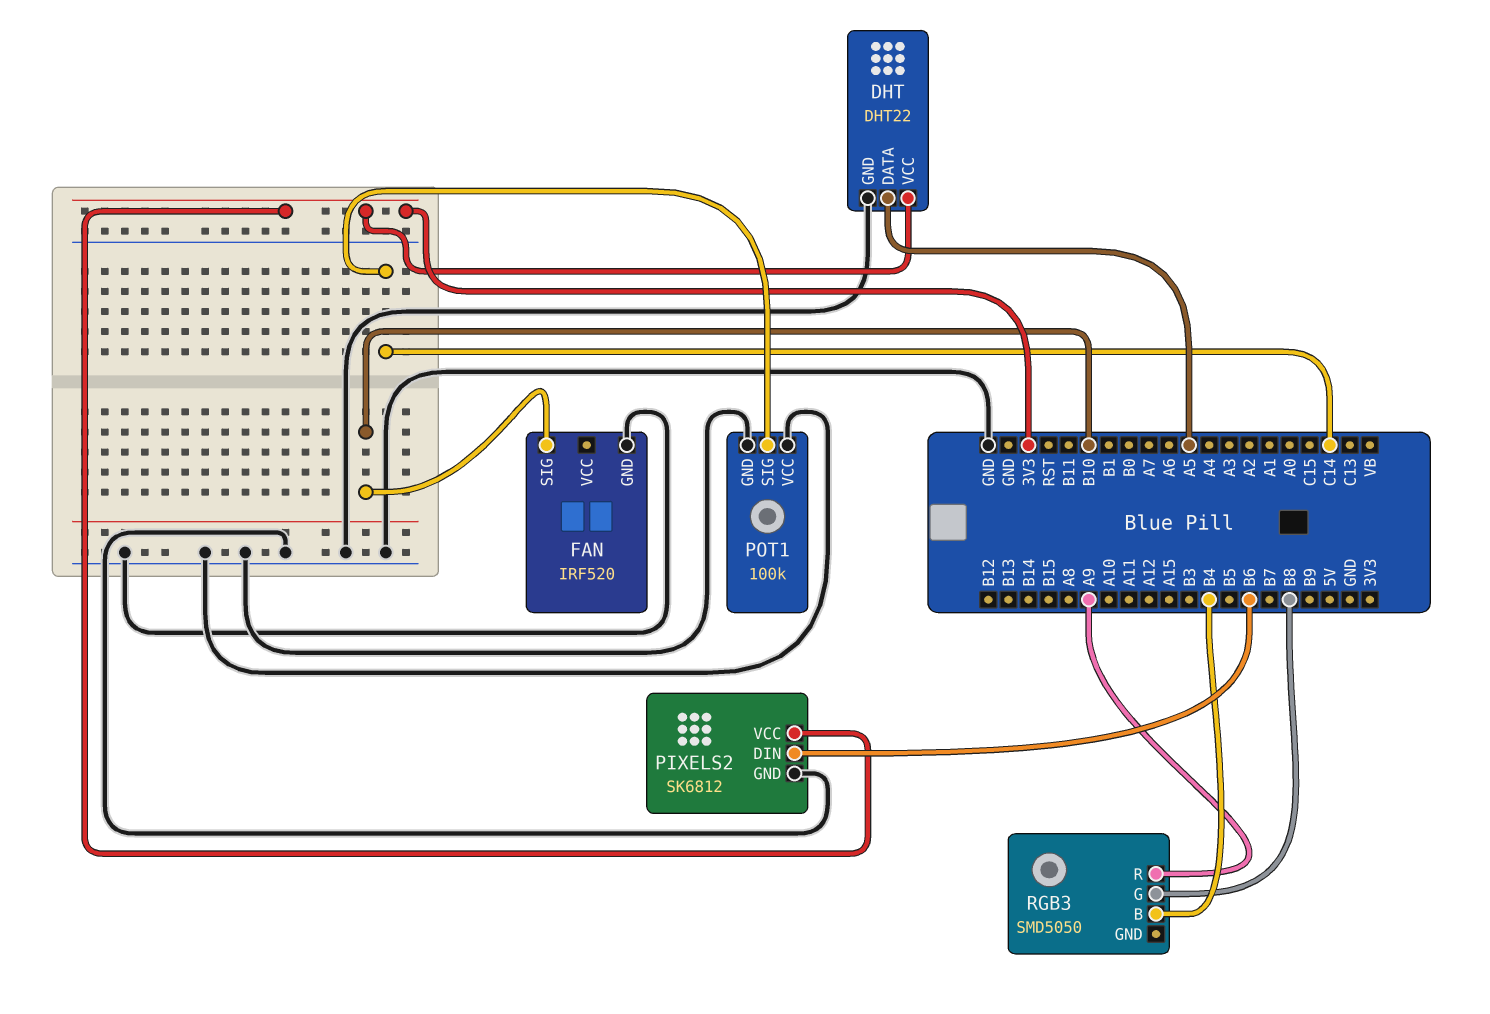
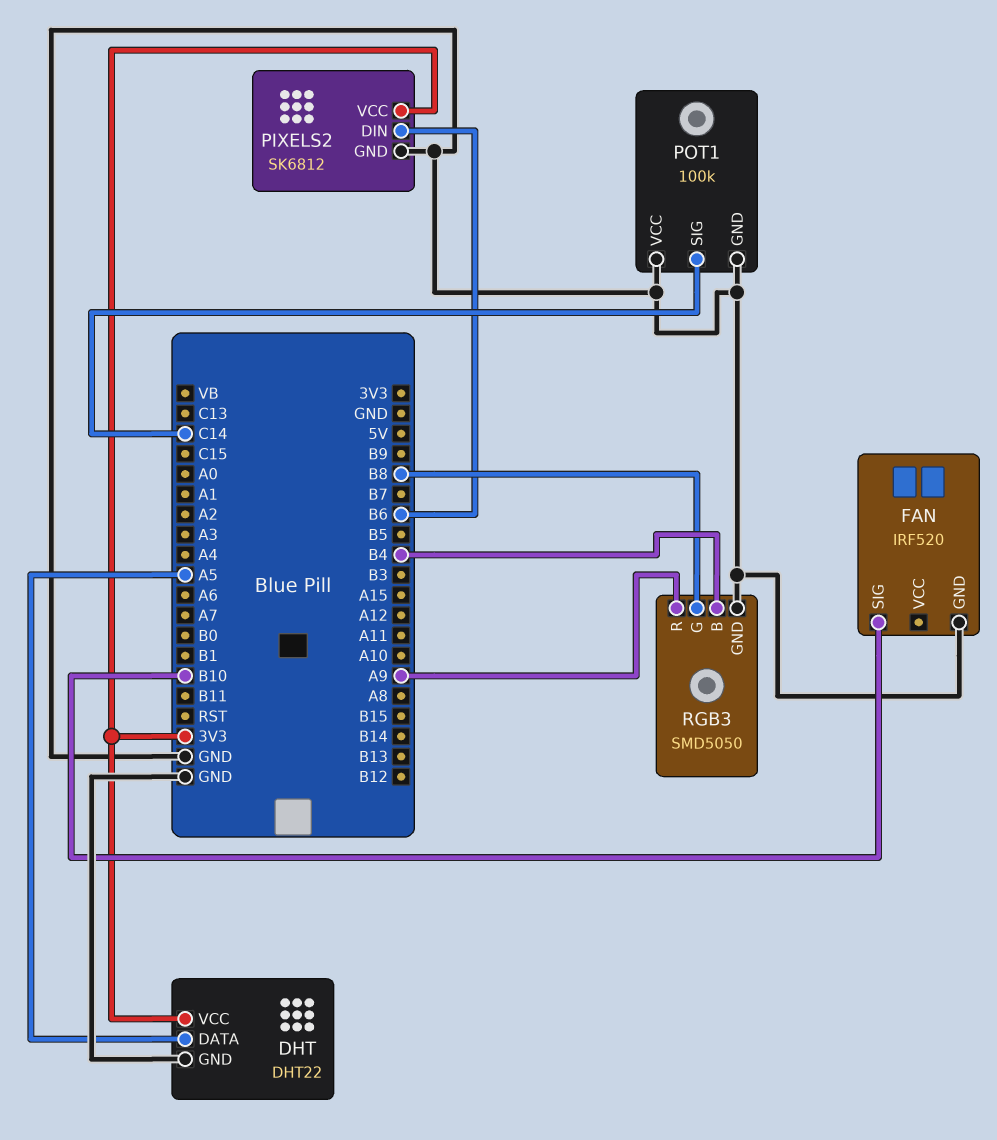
RGB3 pin GND: none -> GND

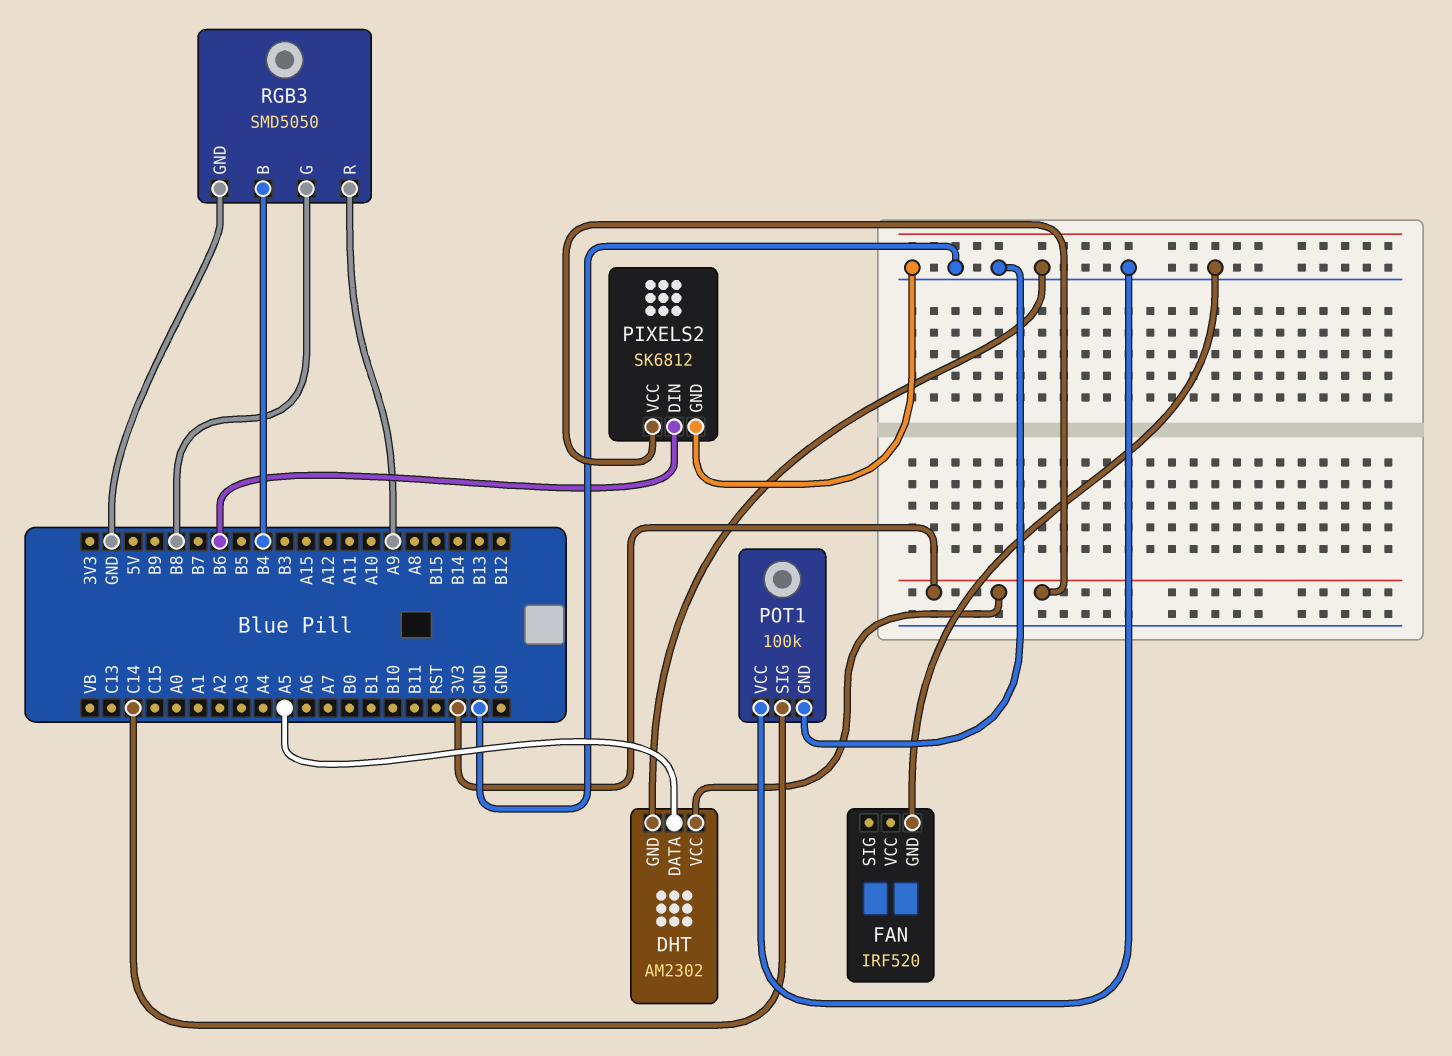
DHT: DHT22 -> AM2302
FAN pin SIG: B10 -> none

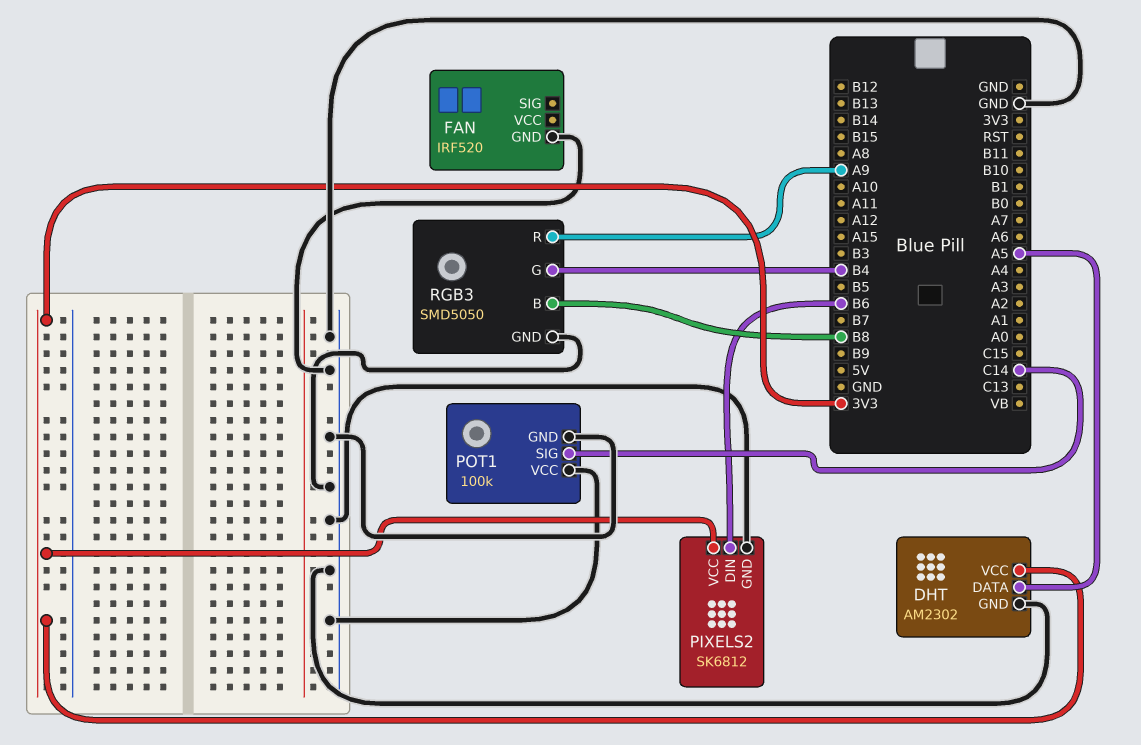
RGB3 pin B: B4 -> B8
RGB3 pin G: B8 -> B4

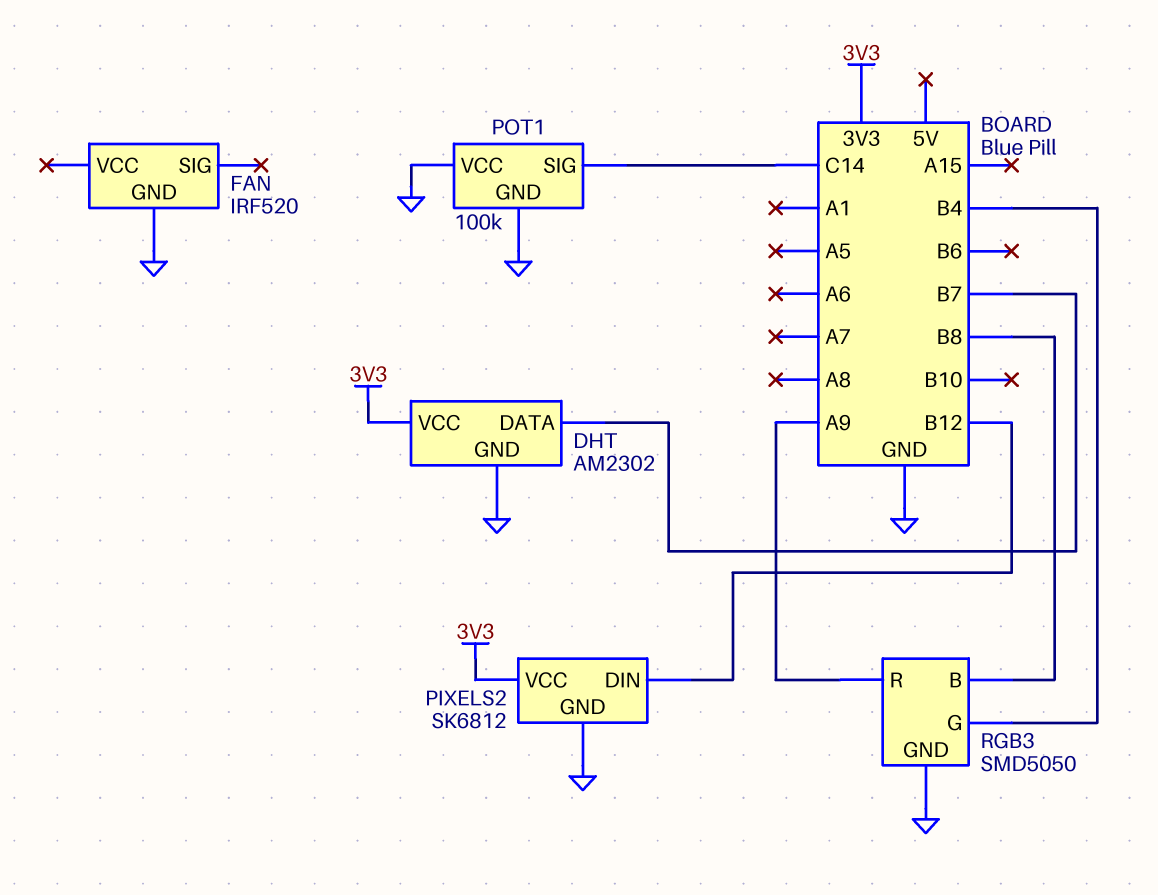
DHT pin DATA: A5 -> B7
PIXELS2 pin DIN: B6 -> B12

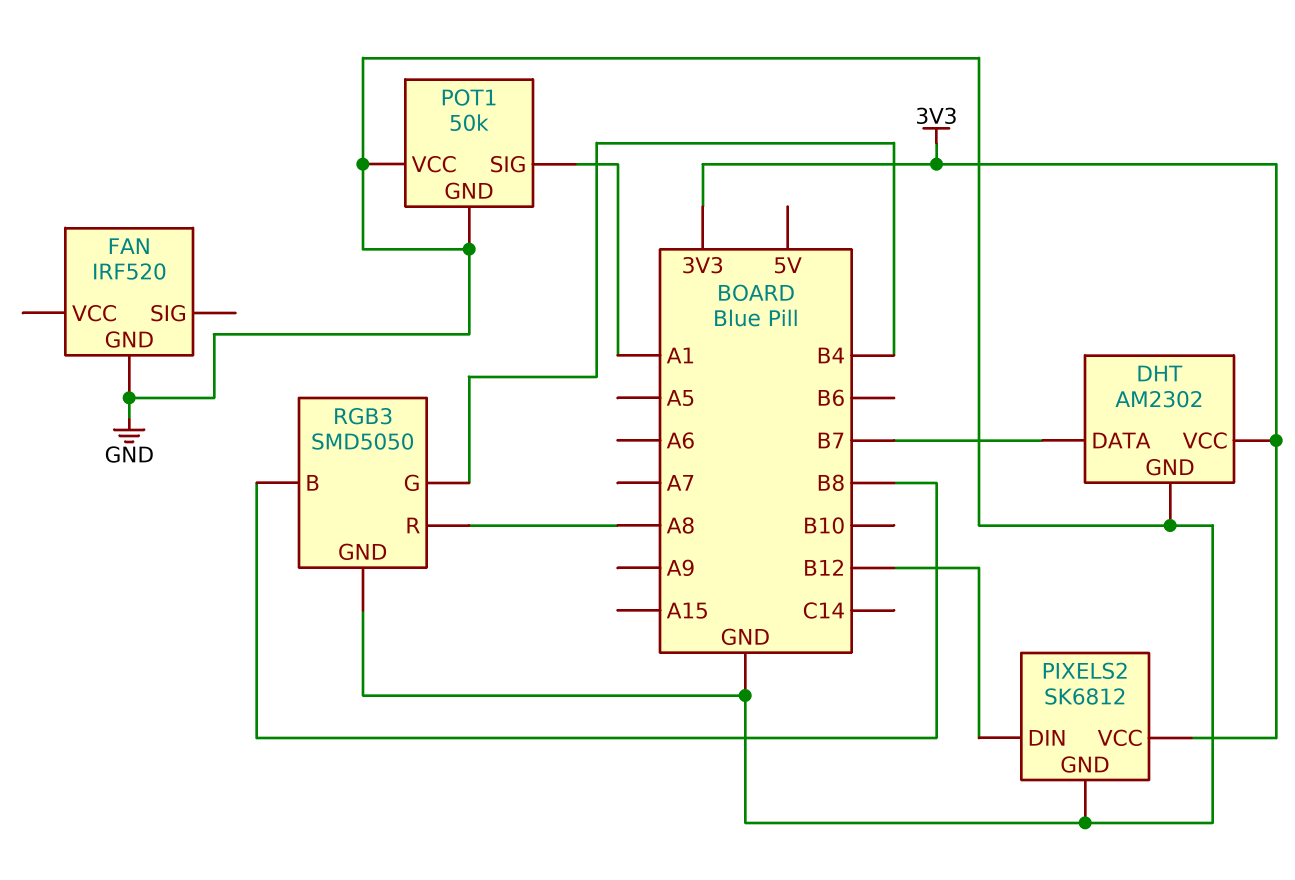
POT1: 100k -> 50k
POT1 pin SIG: C14 -> A1
RGB3 pin R: A9 -> A8

